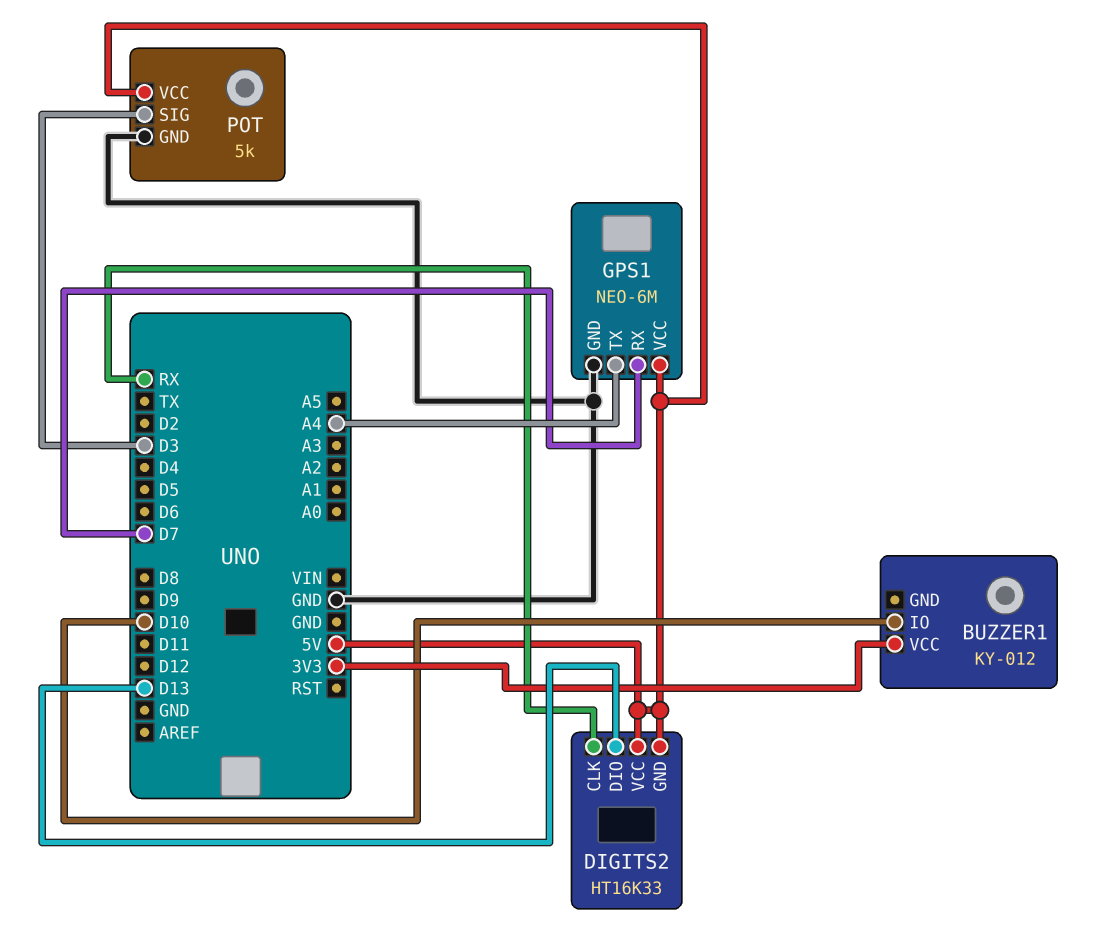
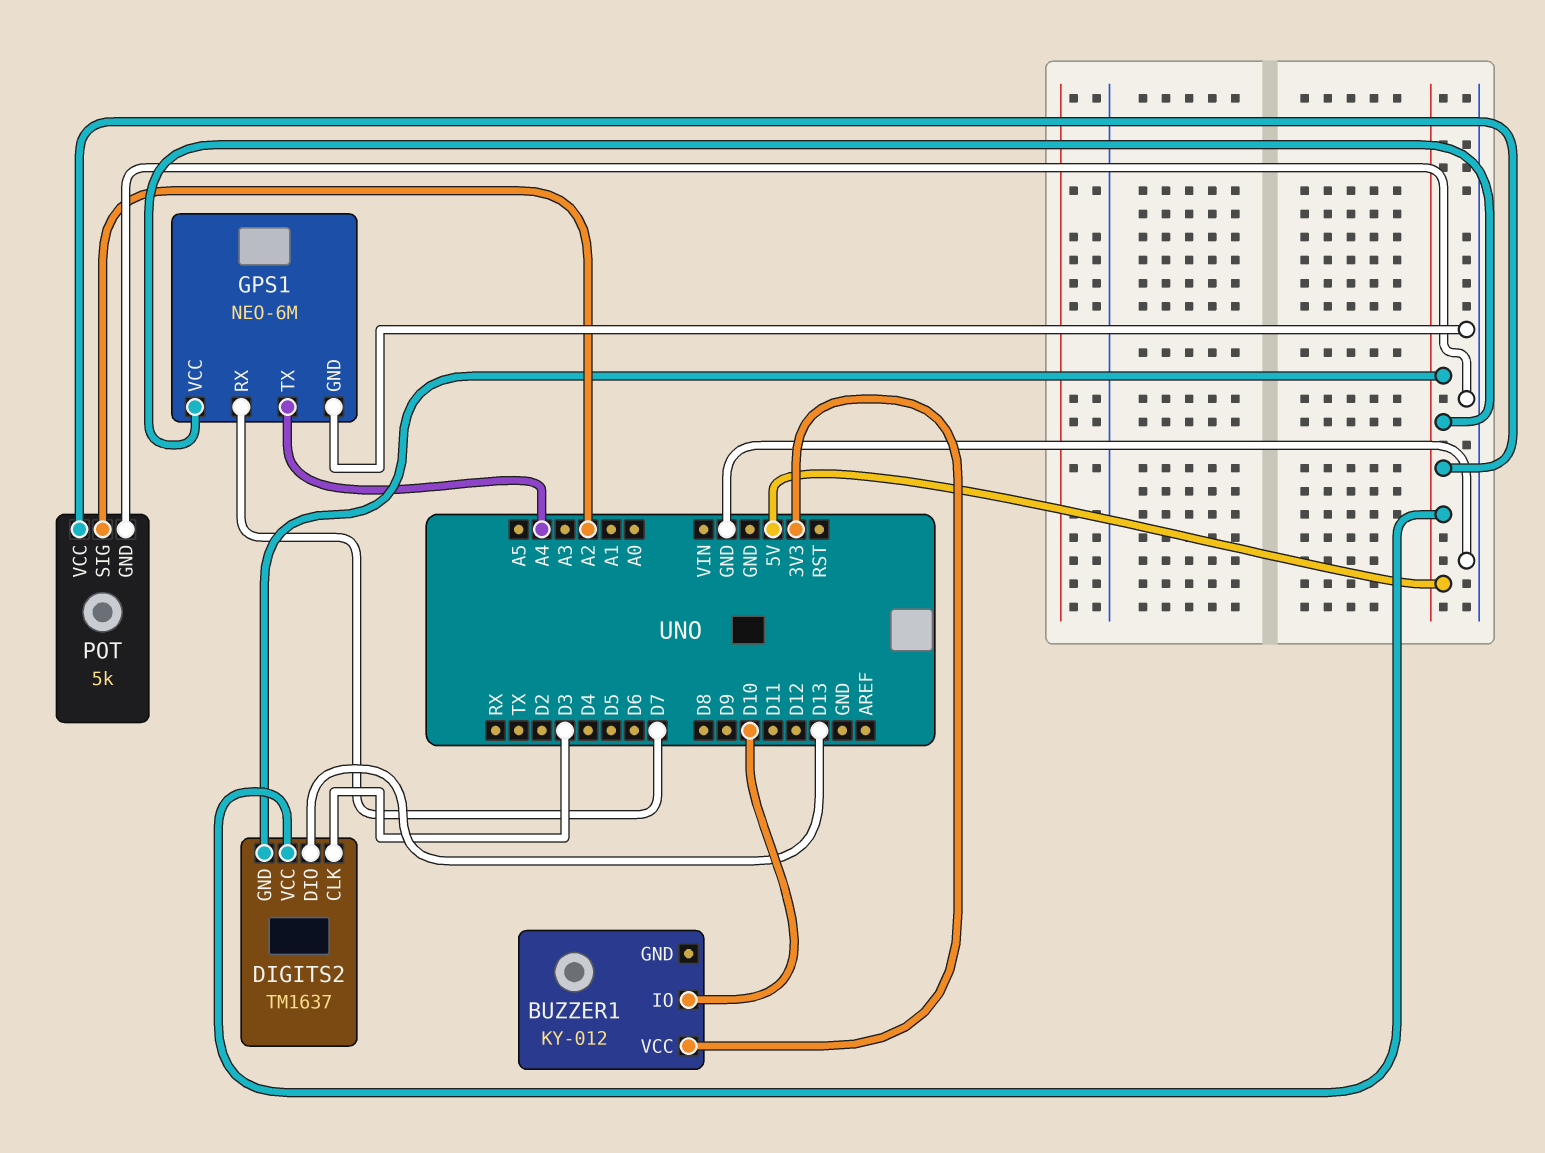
DIGITS2: HT16K33 -> TM1637
DIGITS2 pin CLK: RX -> D3
POT pin SIG: D3 -> A2

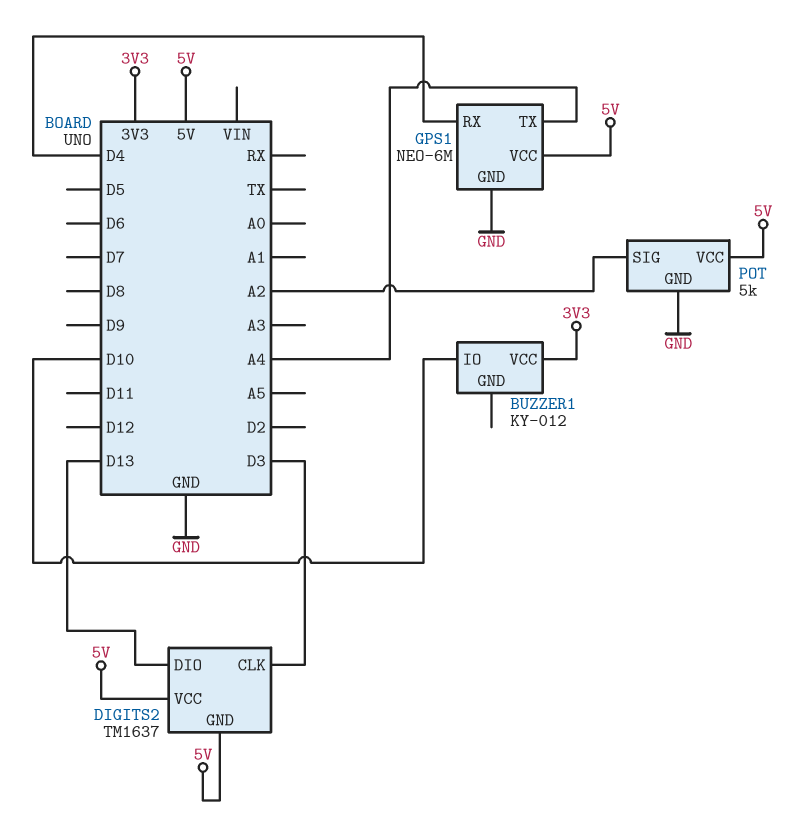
GPS1 pin RX: D7 -> D4

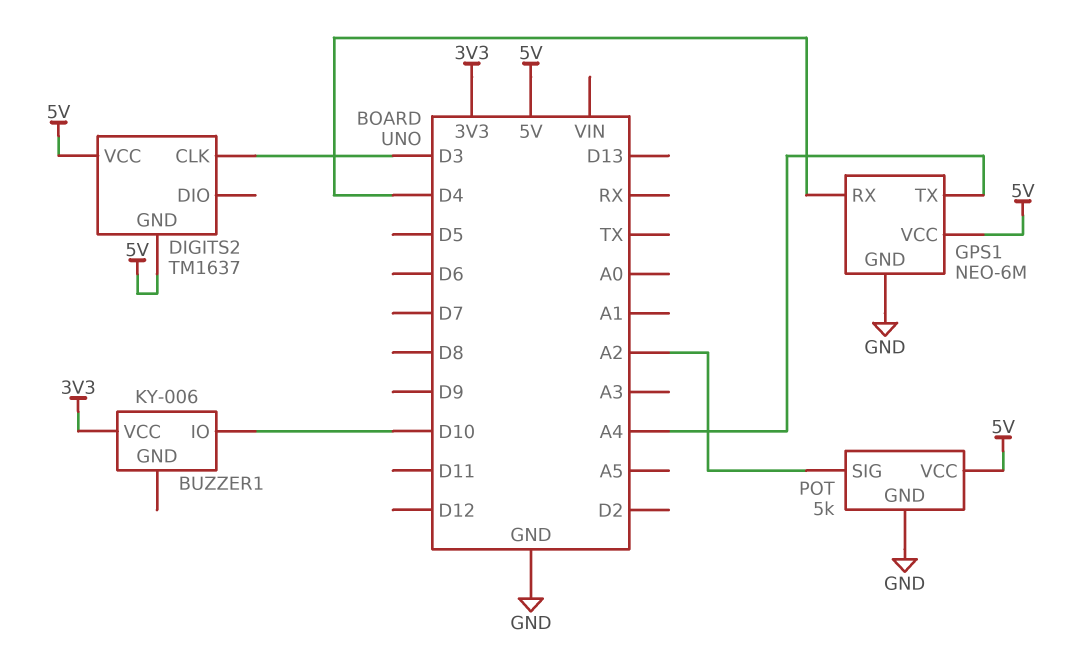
BUZZER1: KY-012 -> KY-006
DIGITS2 pin DIO: D13 -> none

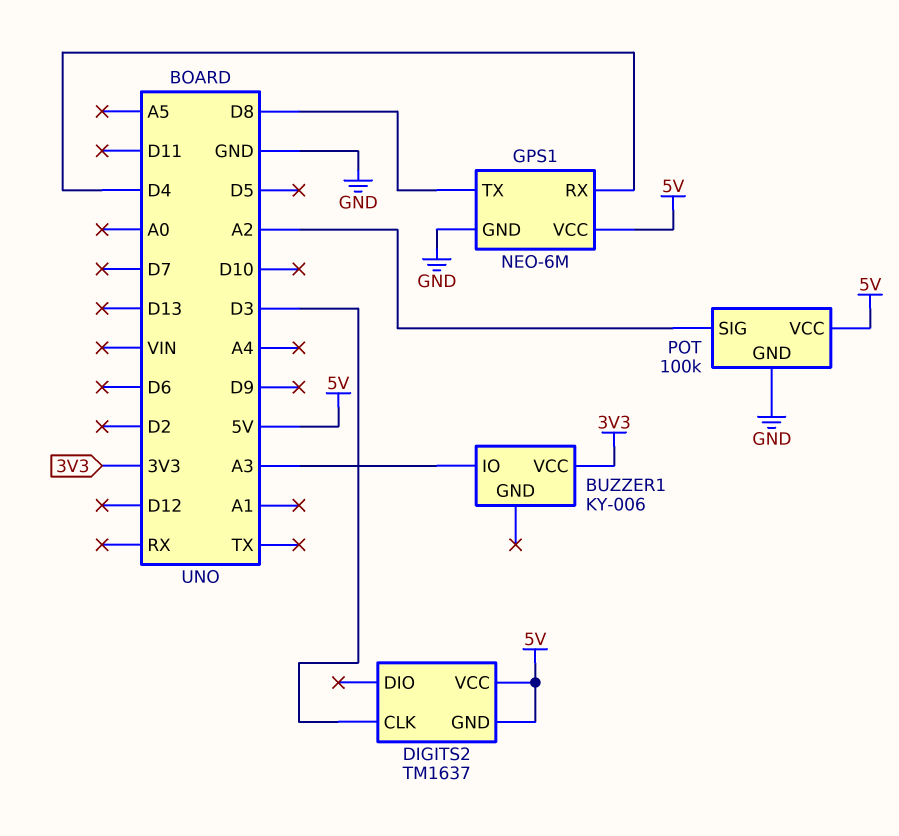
BUZZER1 pin IO: D10 -> A3
GPS1 pin TX: A4 -> D8
POT: 5k -> 100k

